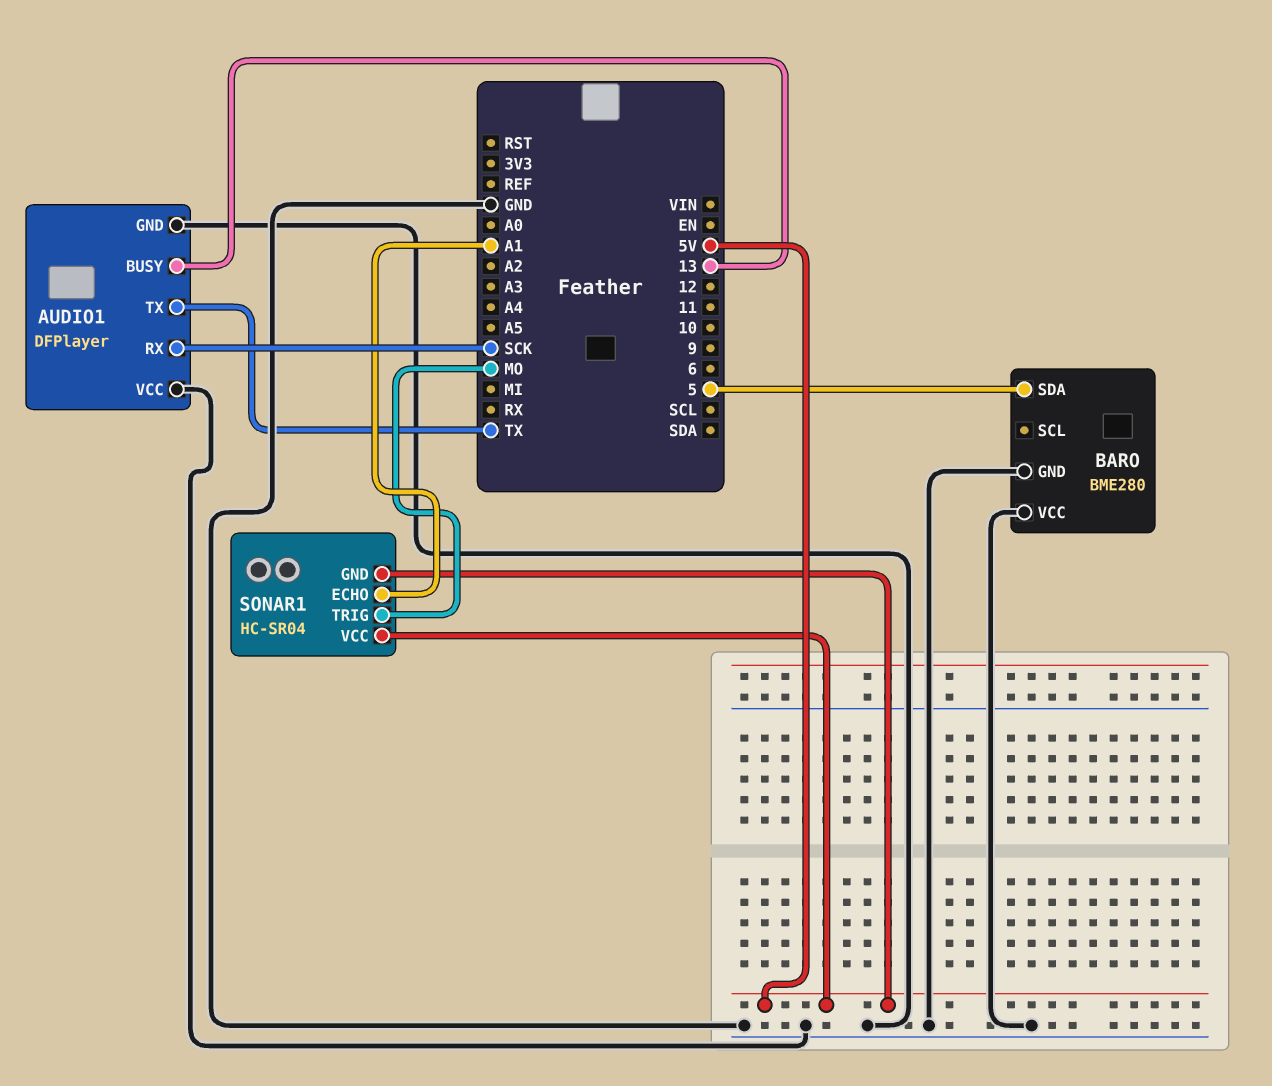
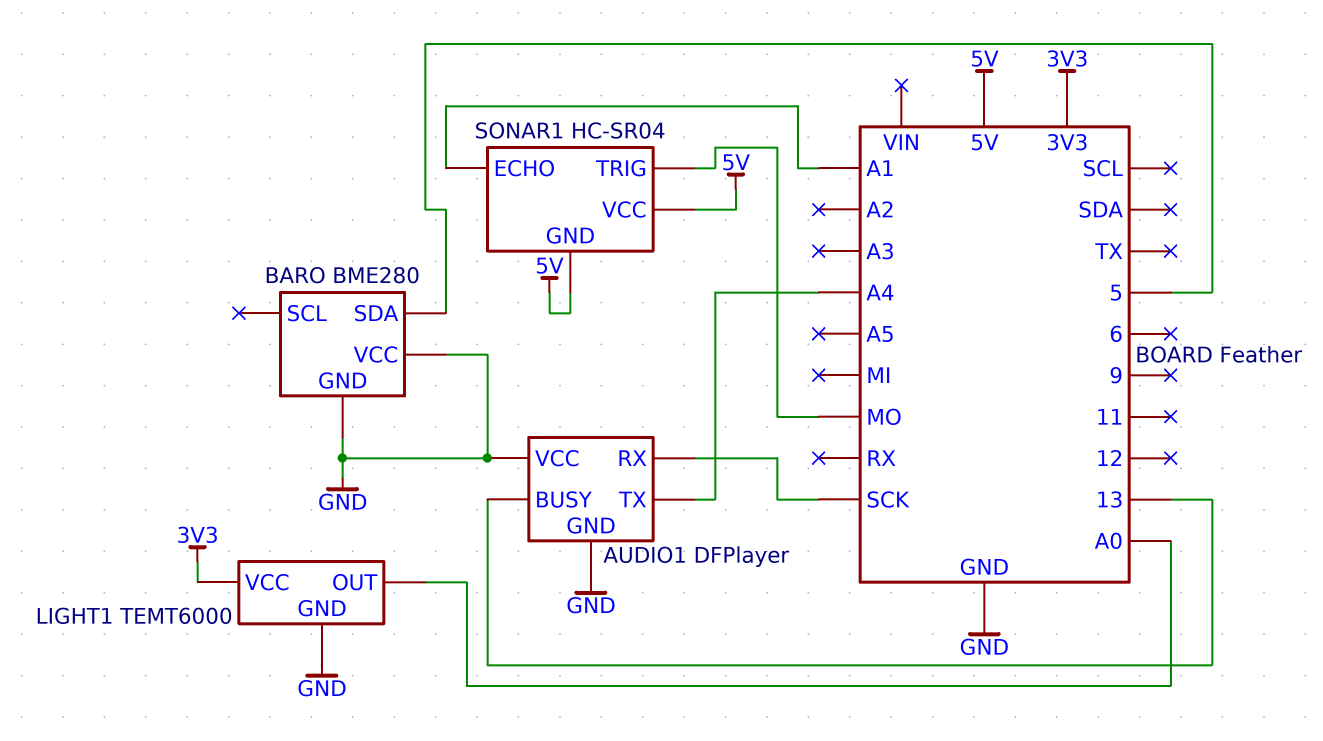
AUDIO1 pin TX: TX -> A4
LIGHT1: none -> TEMT6000
LIGHT1 pin GND: none -> GND
LIGHT1 pin OUT: none -> A0
LIGHT1 pin VCC: none -> 3V3

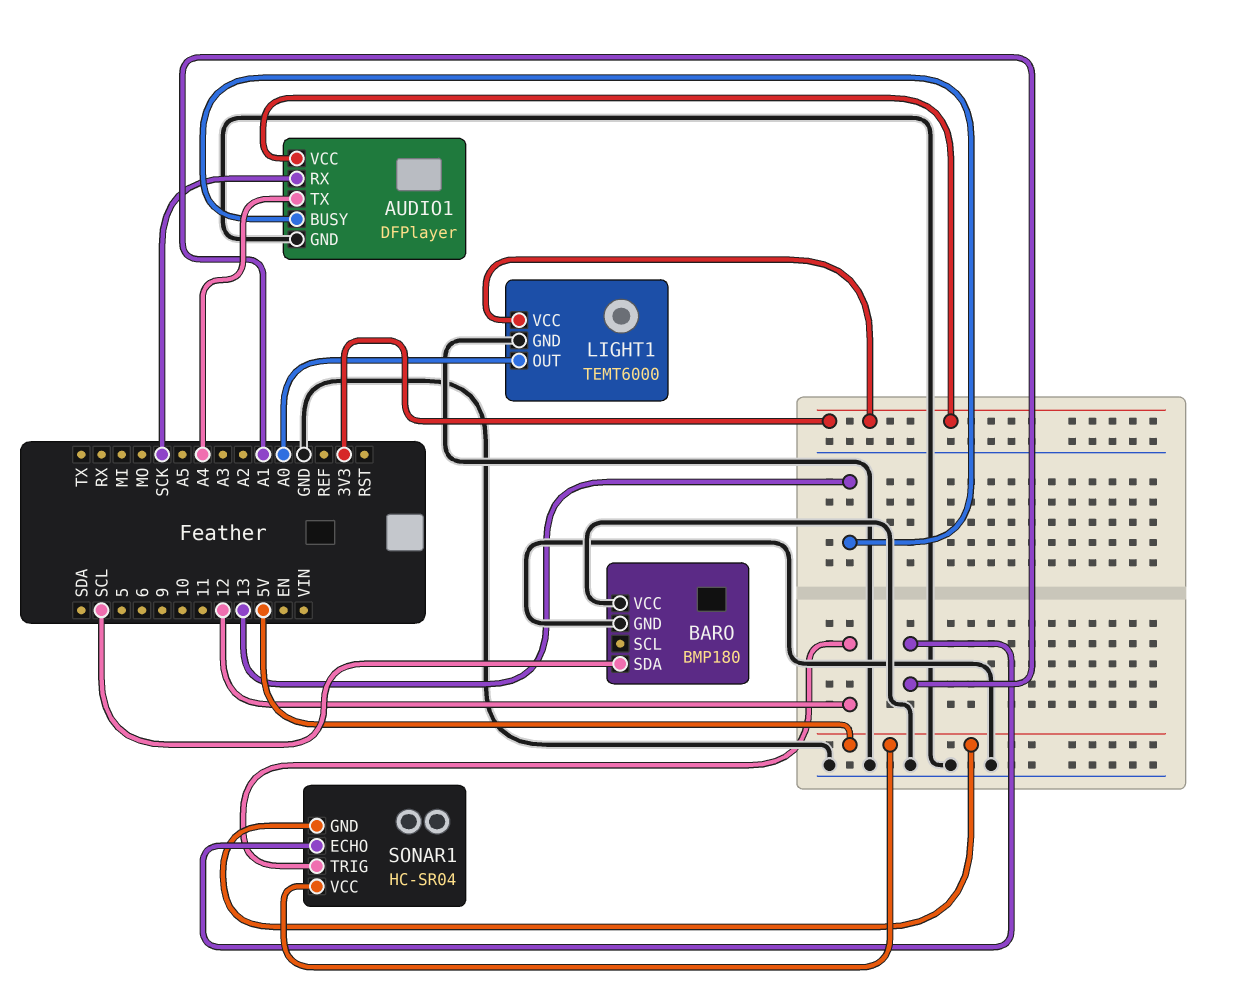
AUDIO1 pin VCC: GND -> 3V3
BARO: BME280 -> BMP180
BARO pin SDA: 5 -> SCL
SONAR1 pin TRIG: MO -> 12

